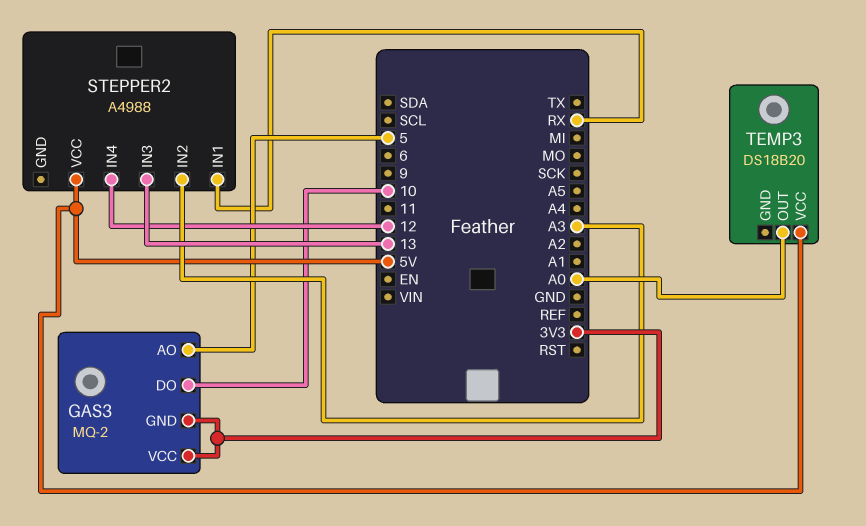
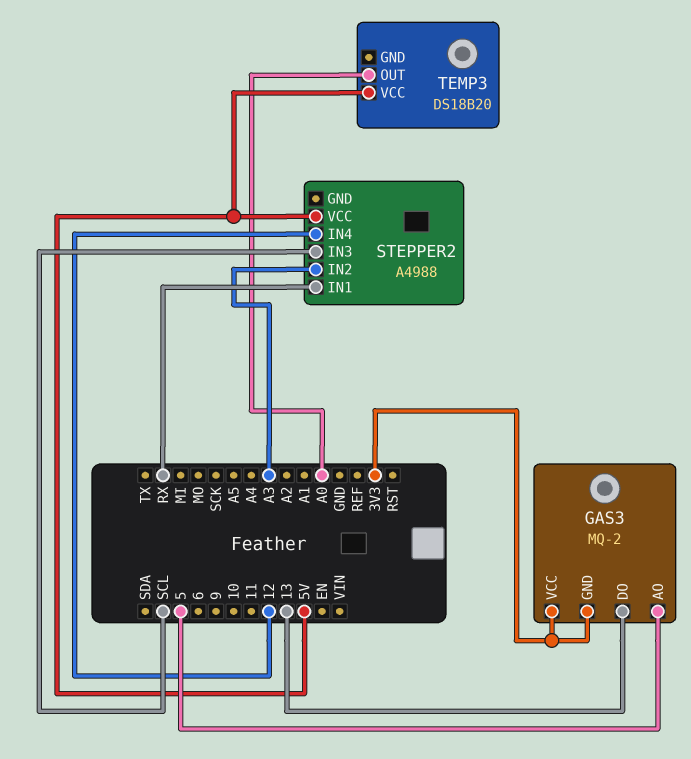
GAS3 pin DO: 10 -> 13
STEPPER2 pin IN3: 13 -> SCL

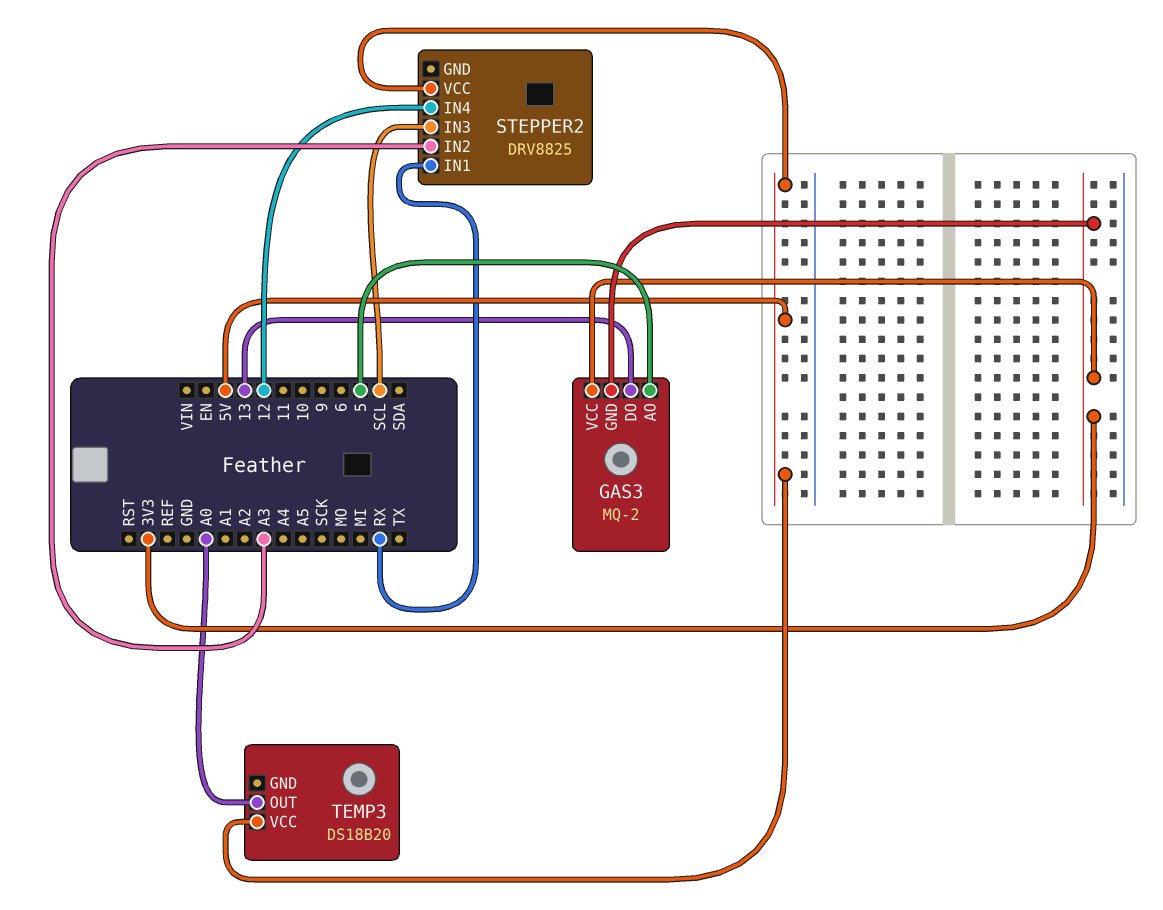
STEPPER2: A4988 -> DRV8825

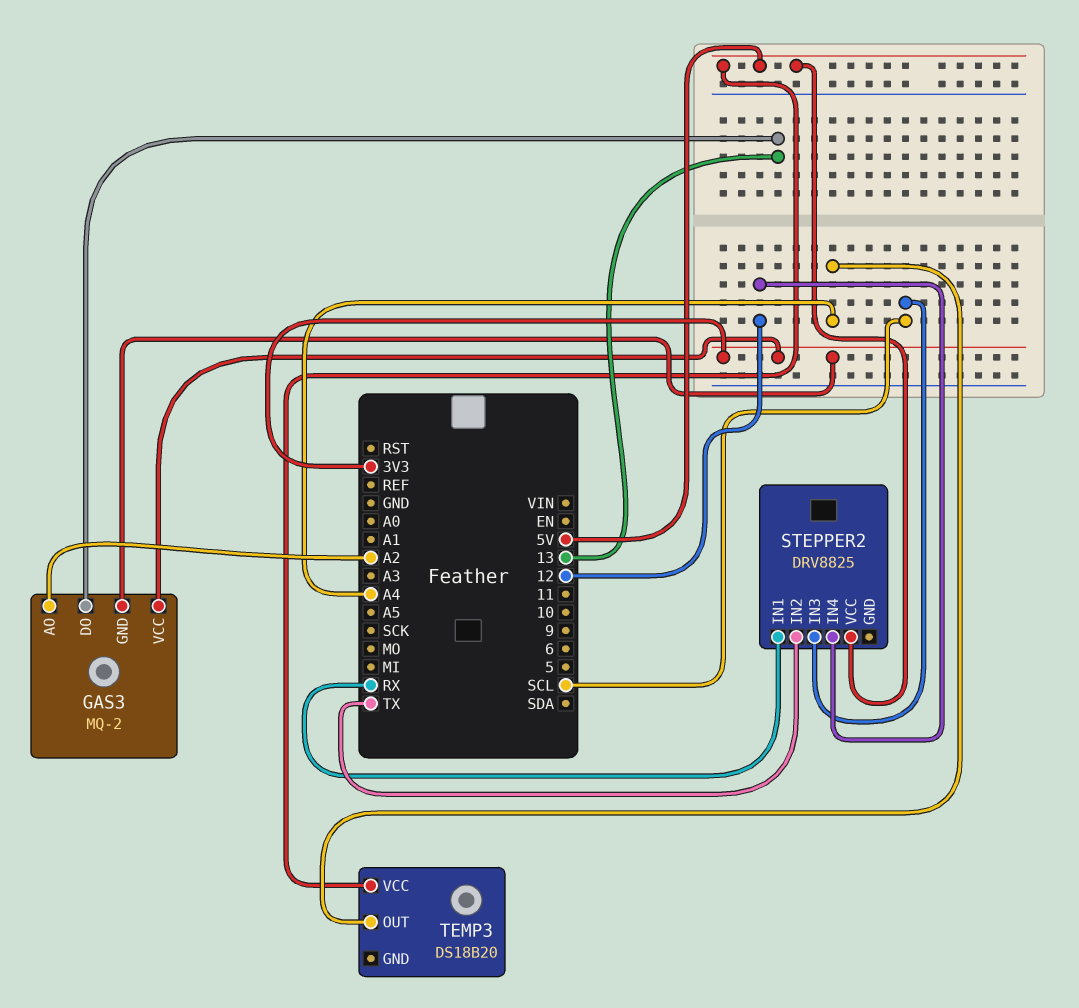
GAS3 pin AO: 5 -> A2
STEPPER2 pin IN2: A3 -> TX
TEMP3 pin OUT: A0 -> A4

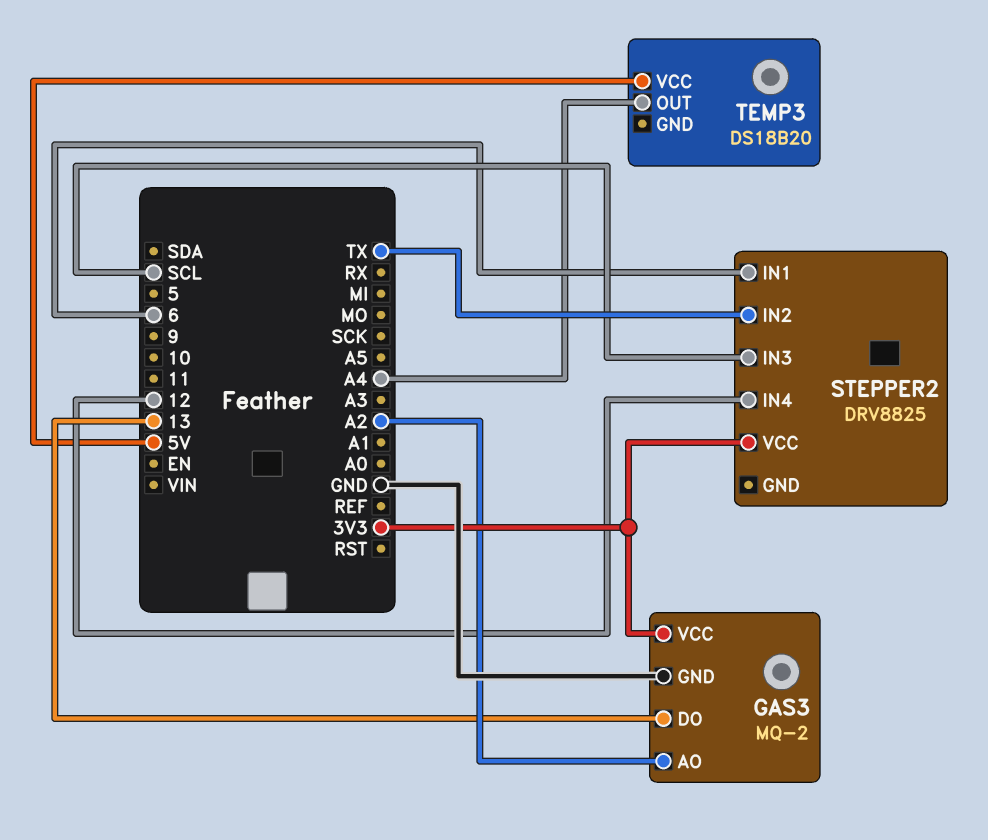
GAS3 pin GND: 3V3 -> GND
STEPPER2 pin IN1: RX -> 6
STEPPER2 pin VCC: 5V -> 3V3

